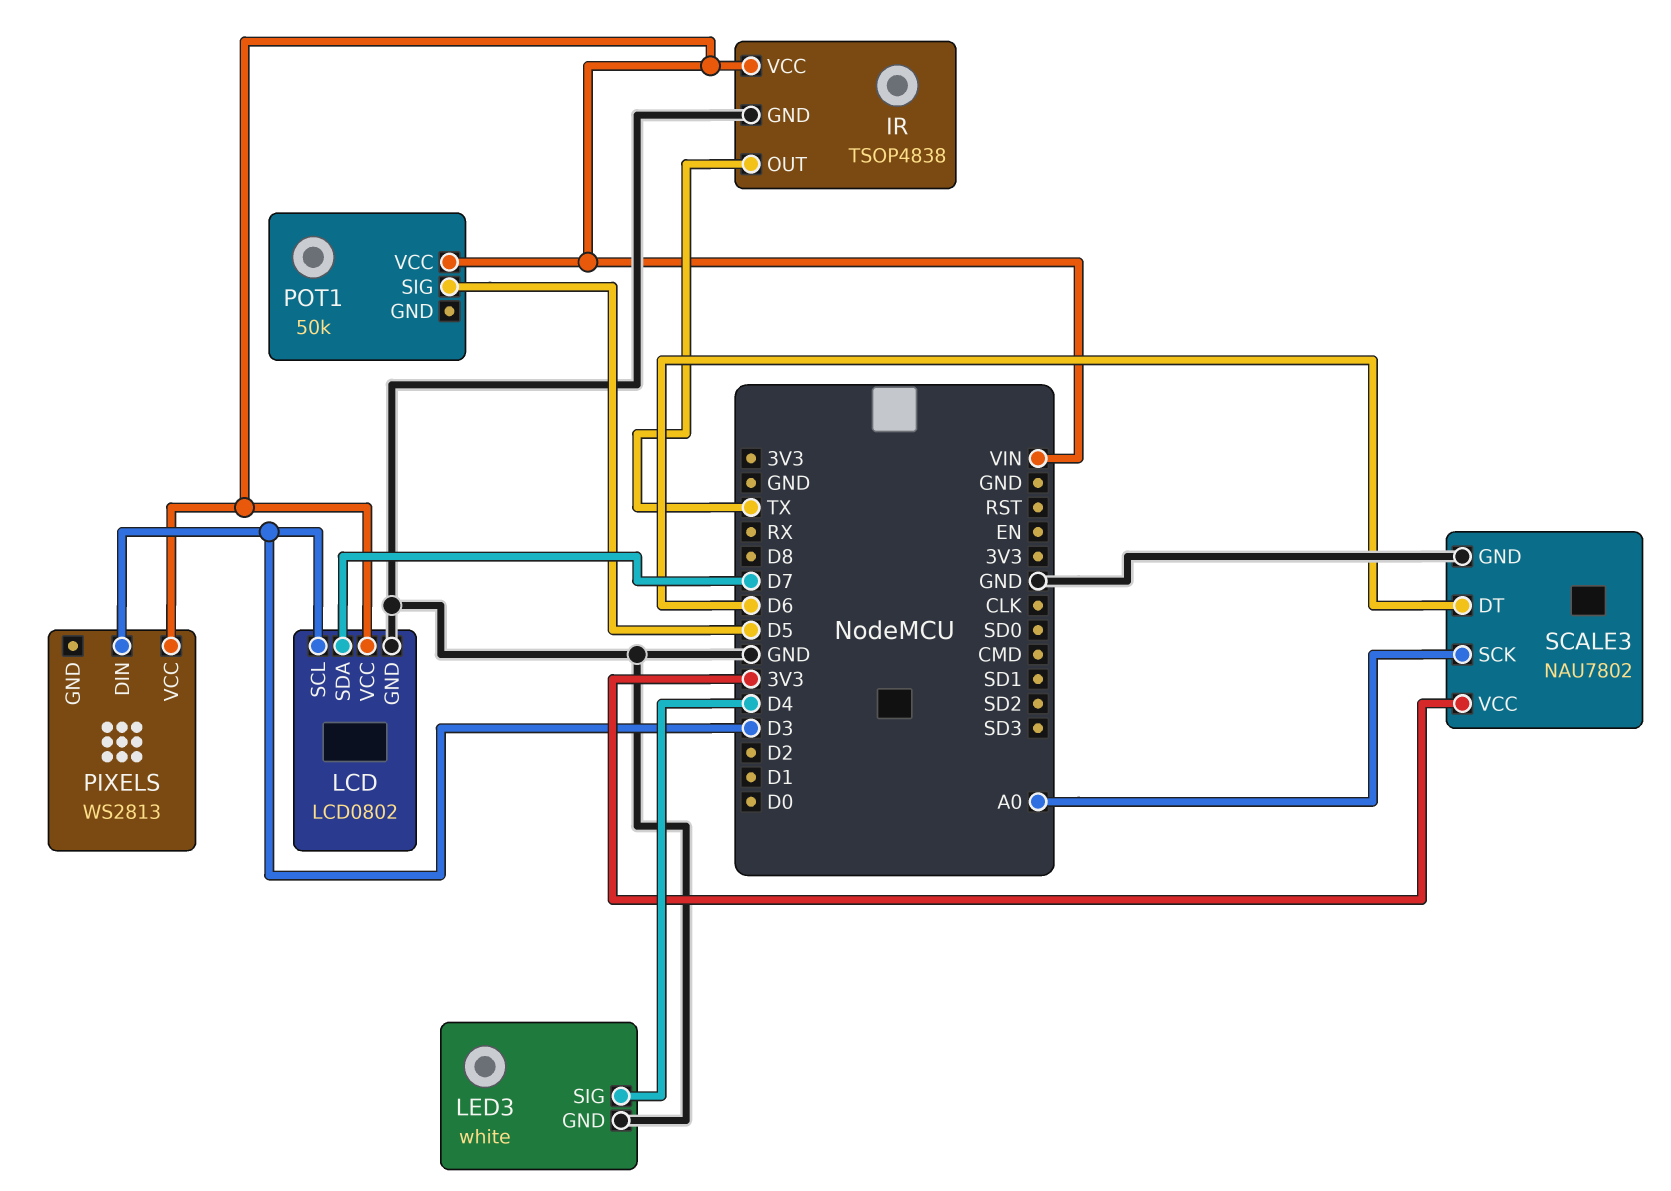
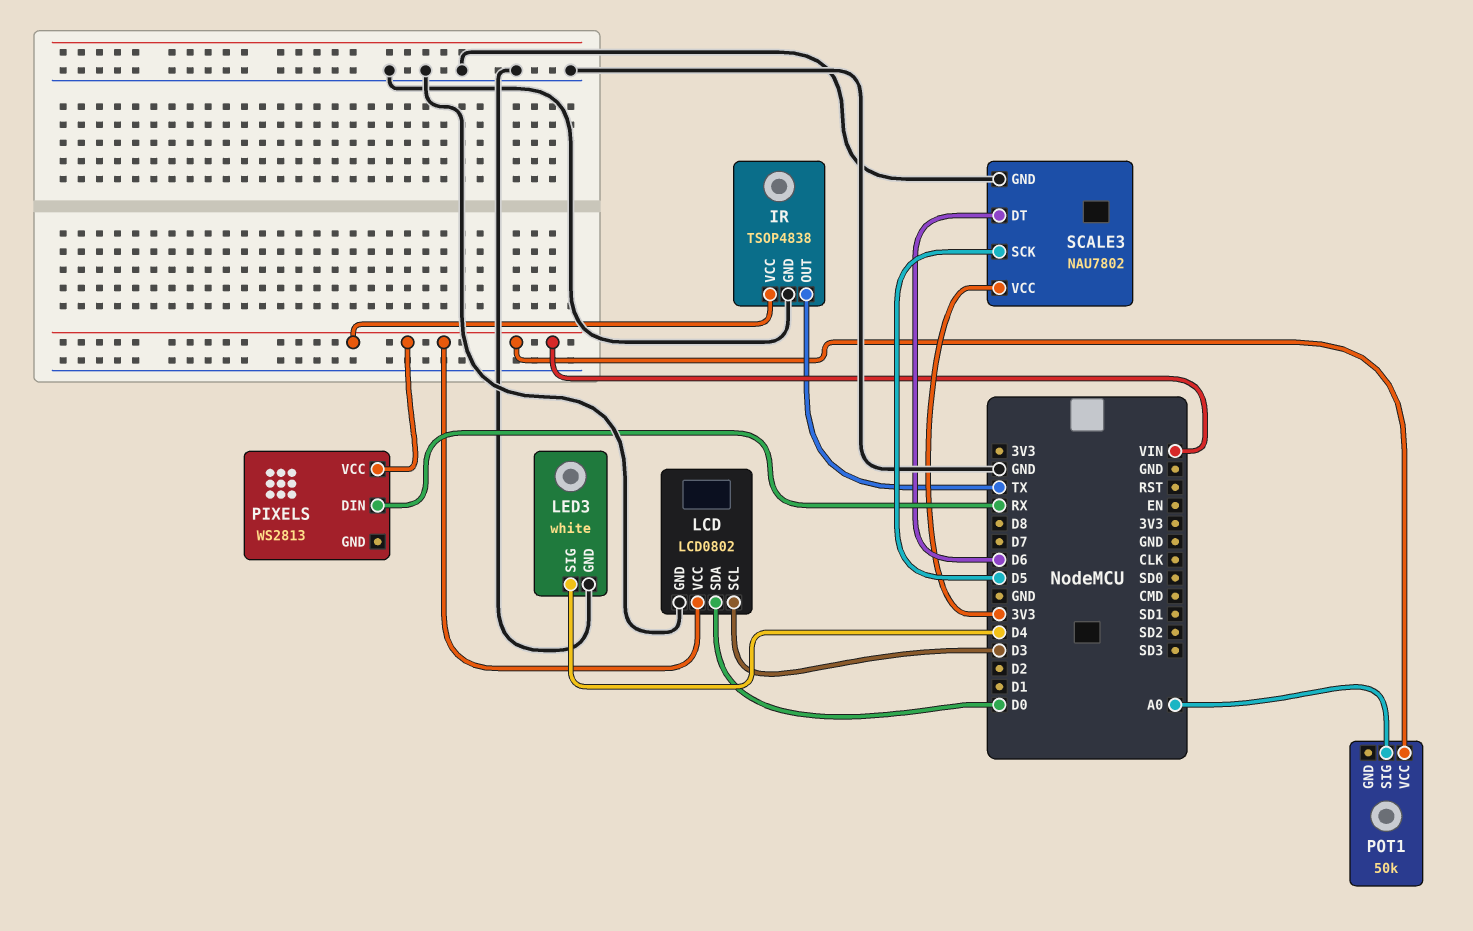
LCD pin SDA: D7 -> D0
PIXELS pin DIN: D3 -> RX
POT1 pin SIG: D5 -> A0
SCALE3 pin SCK: A0 -> D5

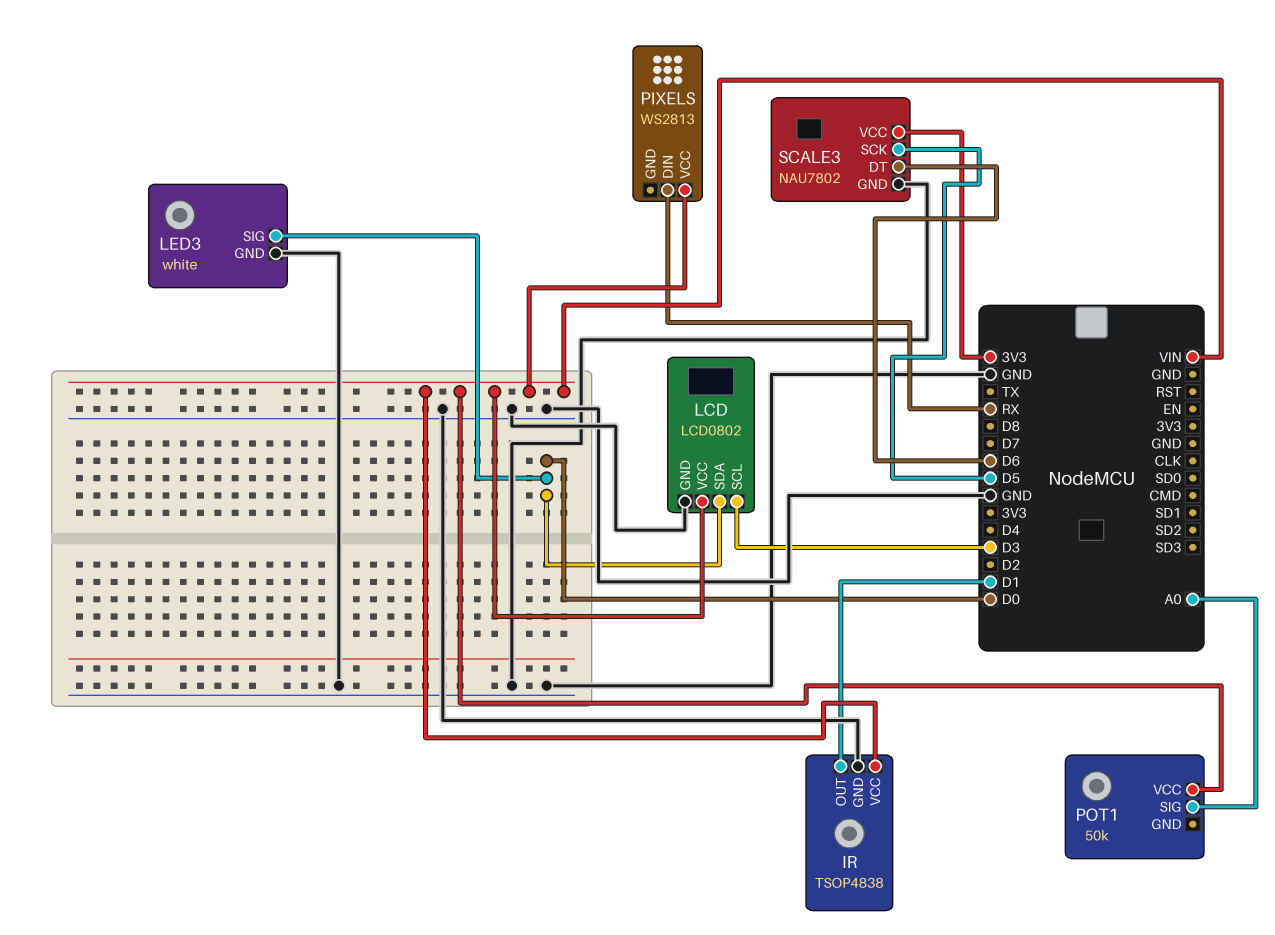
IR pin OUT: TX -> D1
LED3 pin SIG: D4 -> D0

